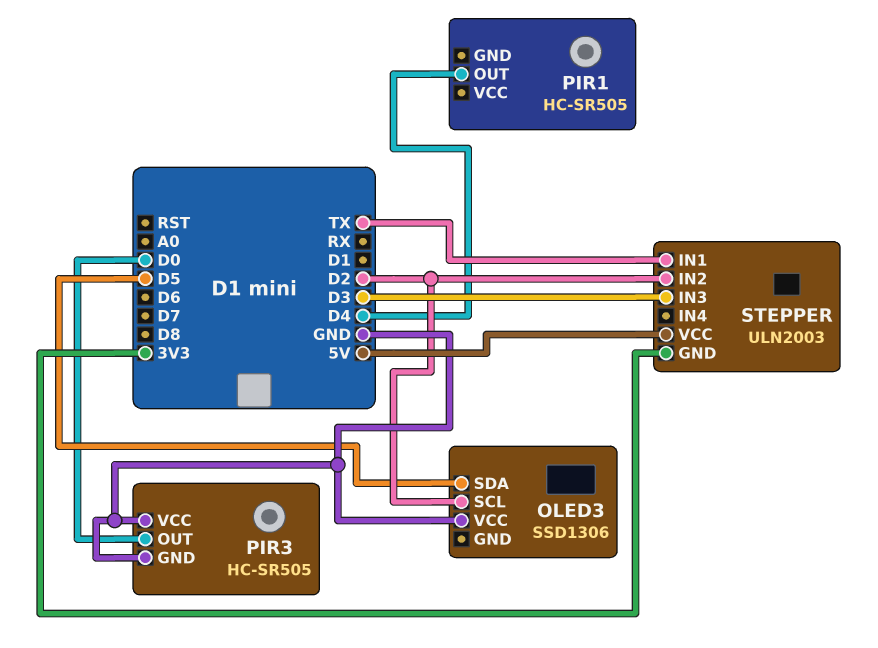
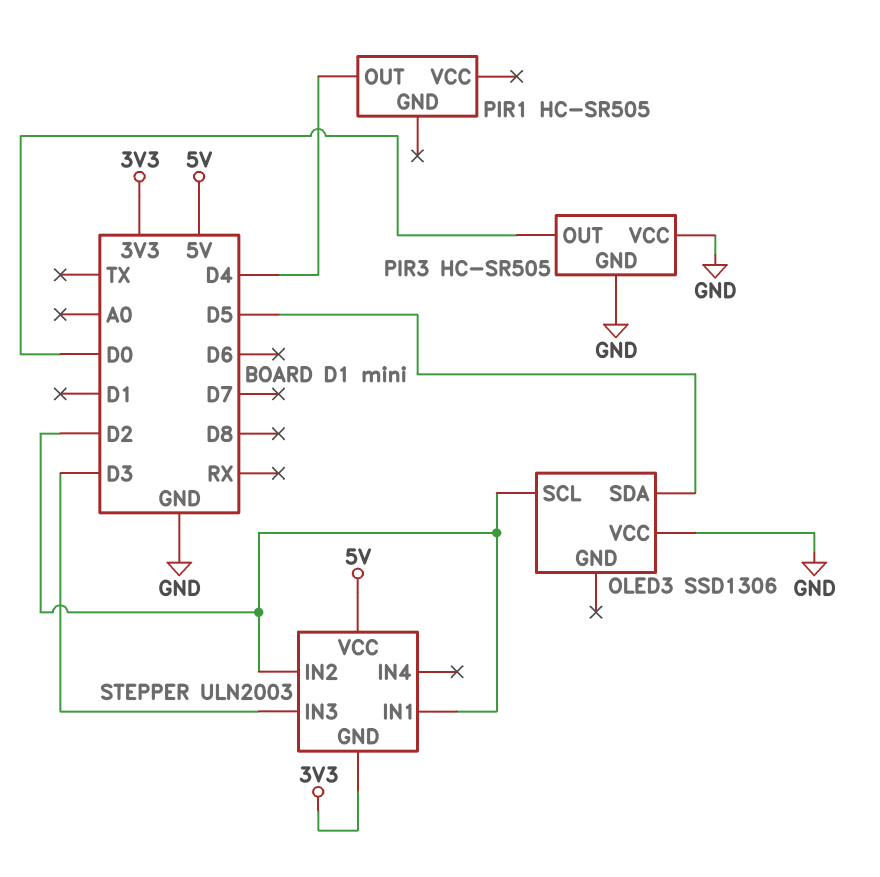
STEPPER pin IN1: TX -> D2

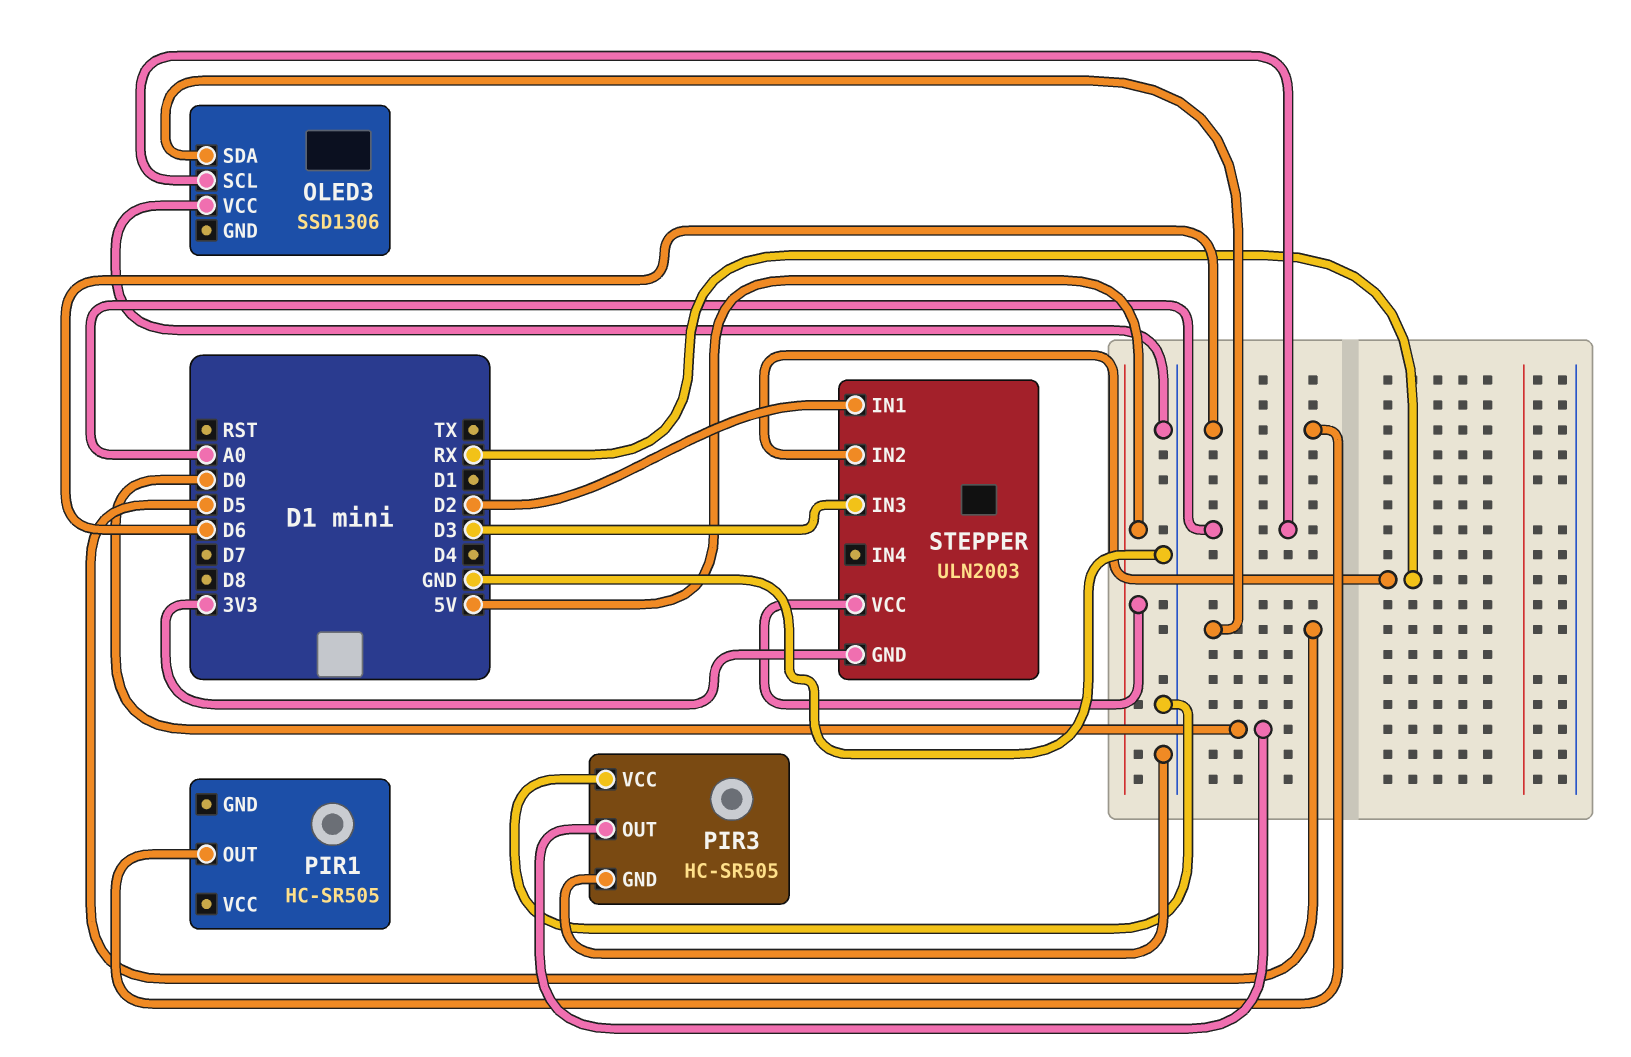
OLED3 pin SCL: D2 -> A0
PIR1 pin OUT: D4 -> D6
STEPPER pin IN2: D2 -> RX

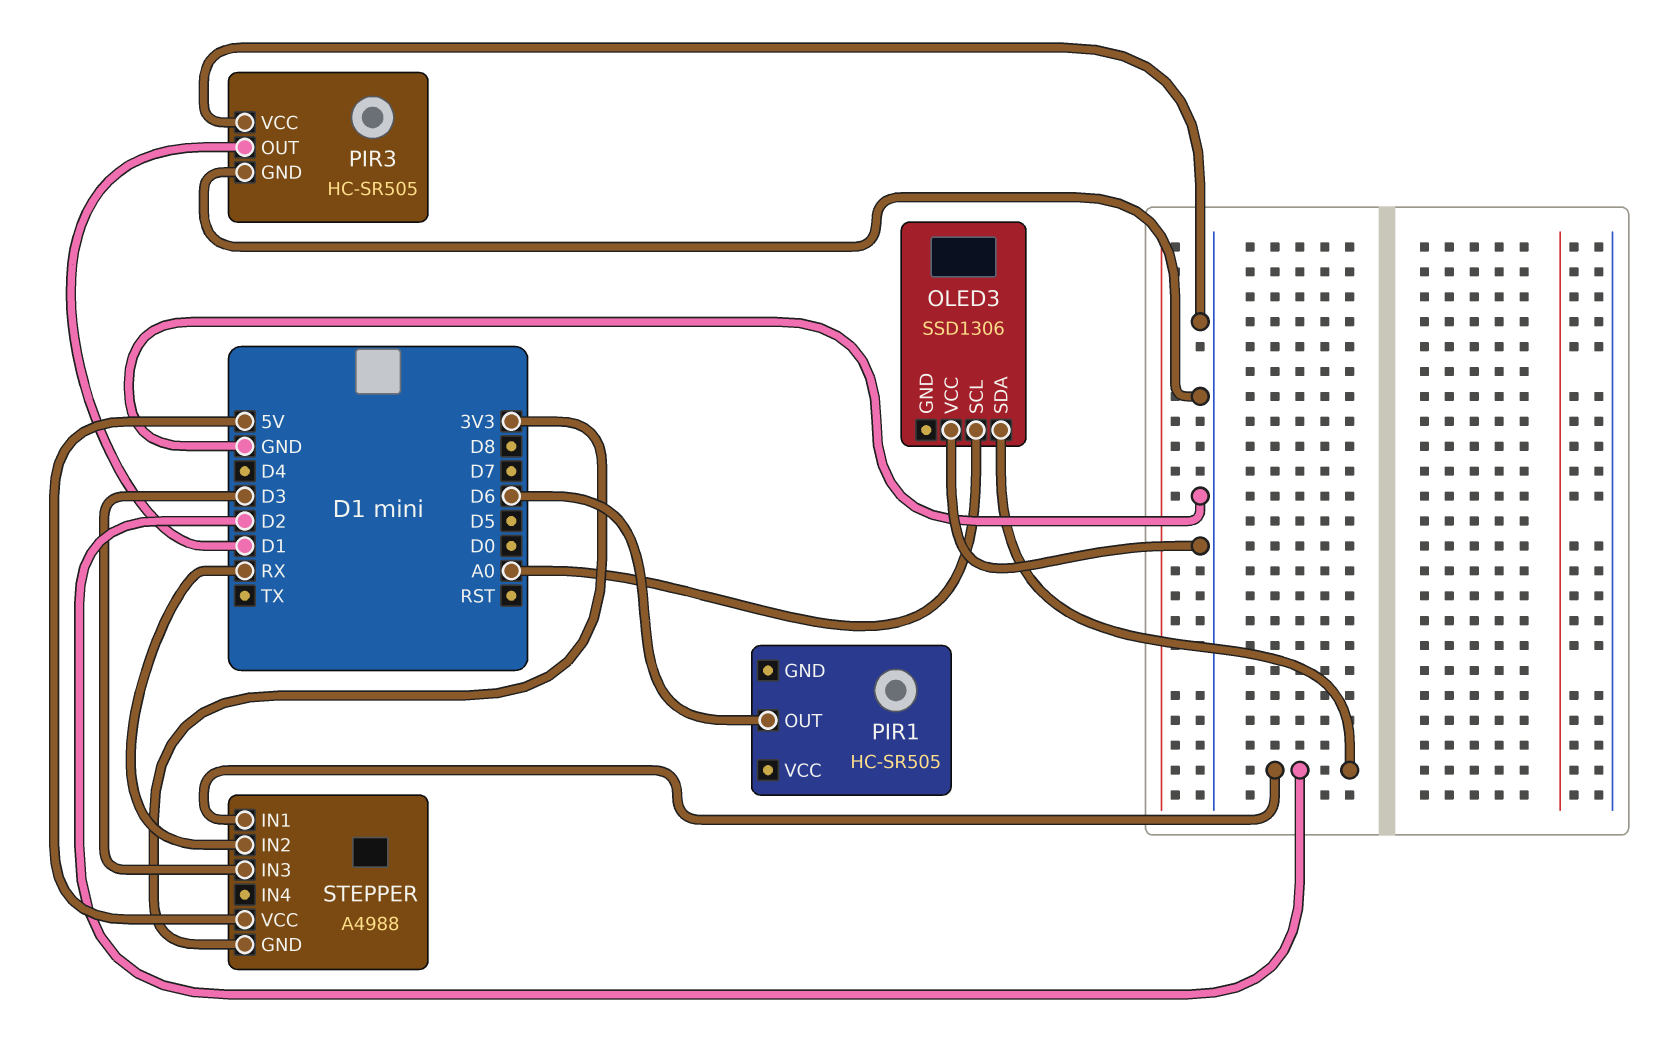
OLED3 pin SDA: D5 -> D2
PIR3 pin OUT: D0 -> D1
STEPPER: ULN2003 -> A4988

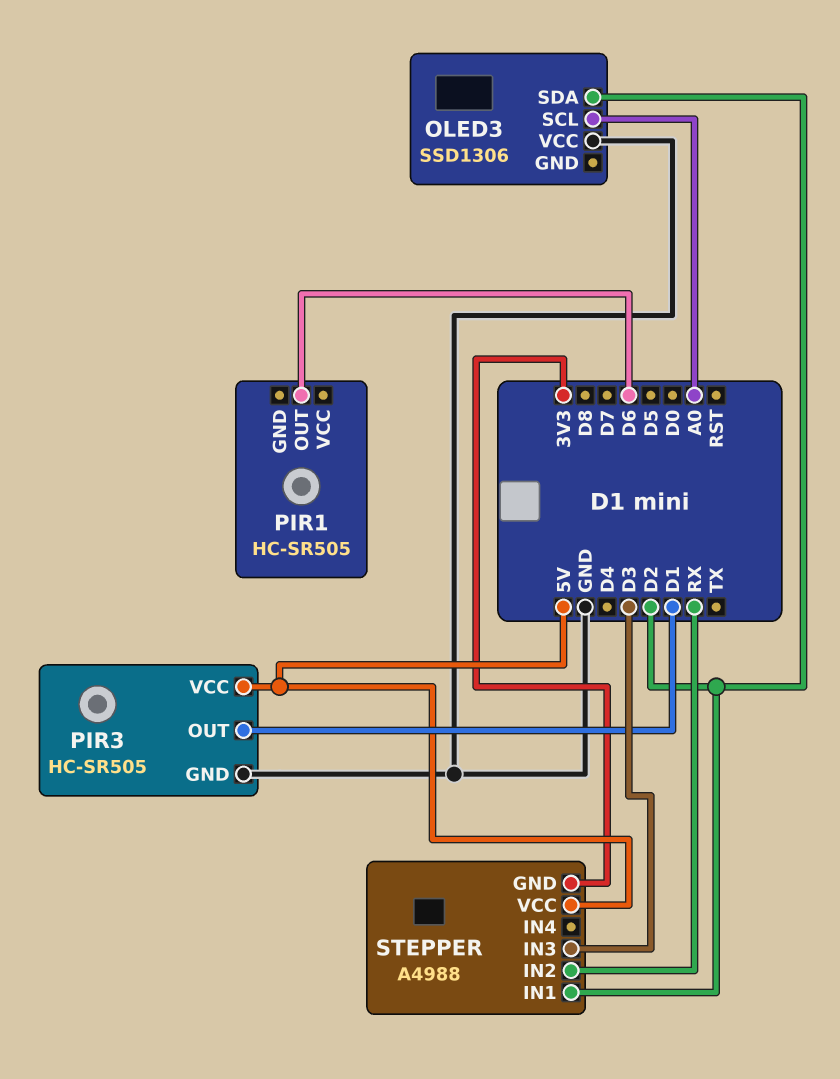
PIR3 pin VCC: GND -> 5V

